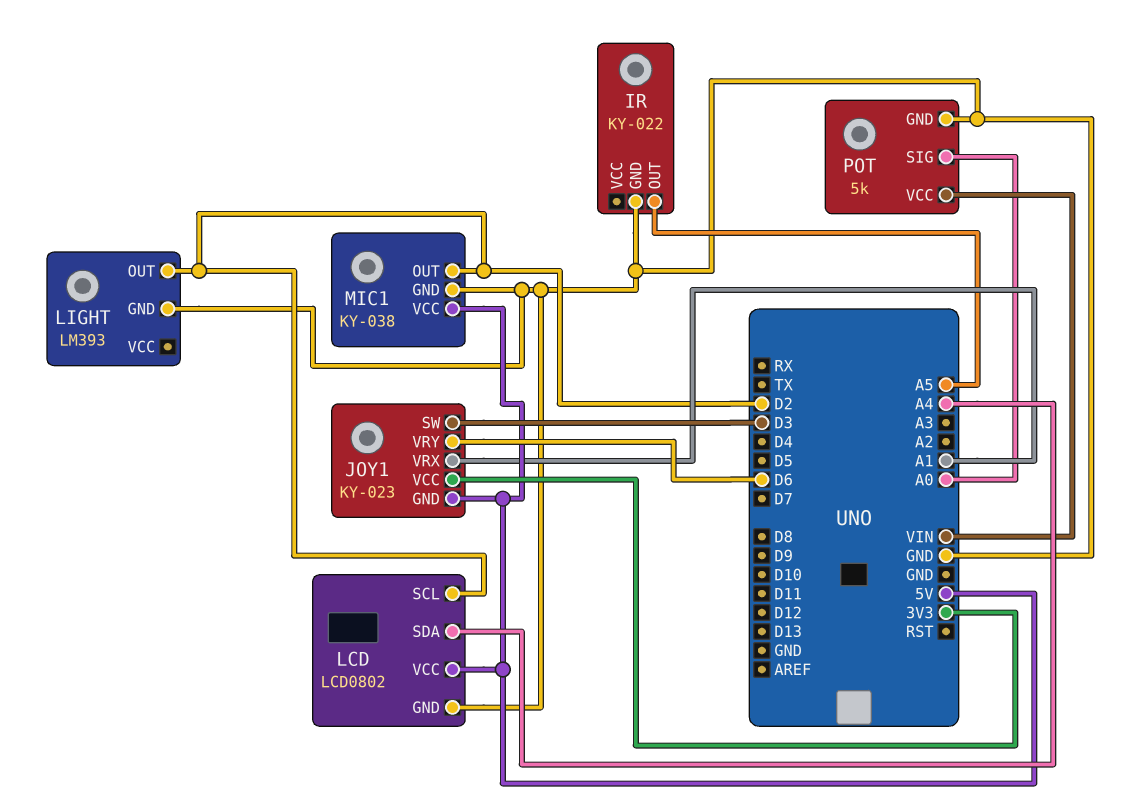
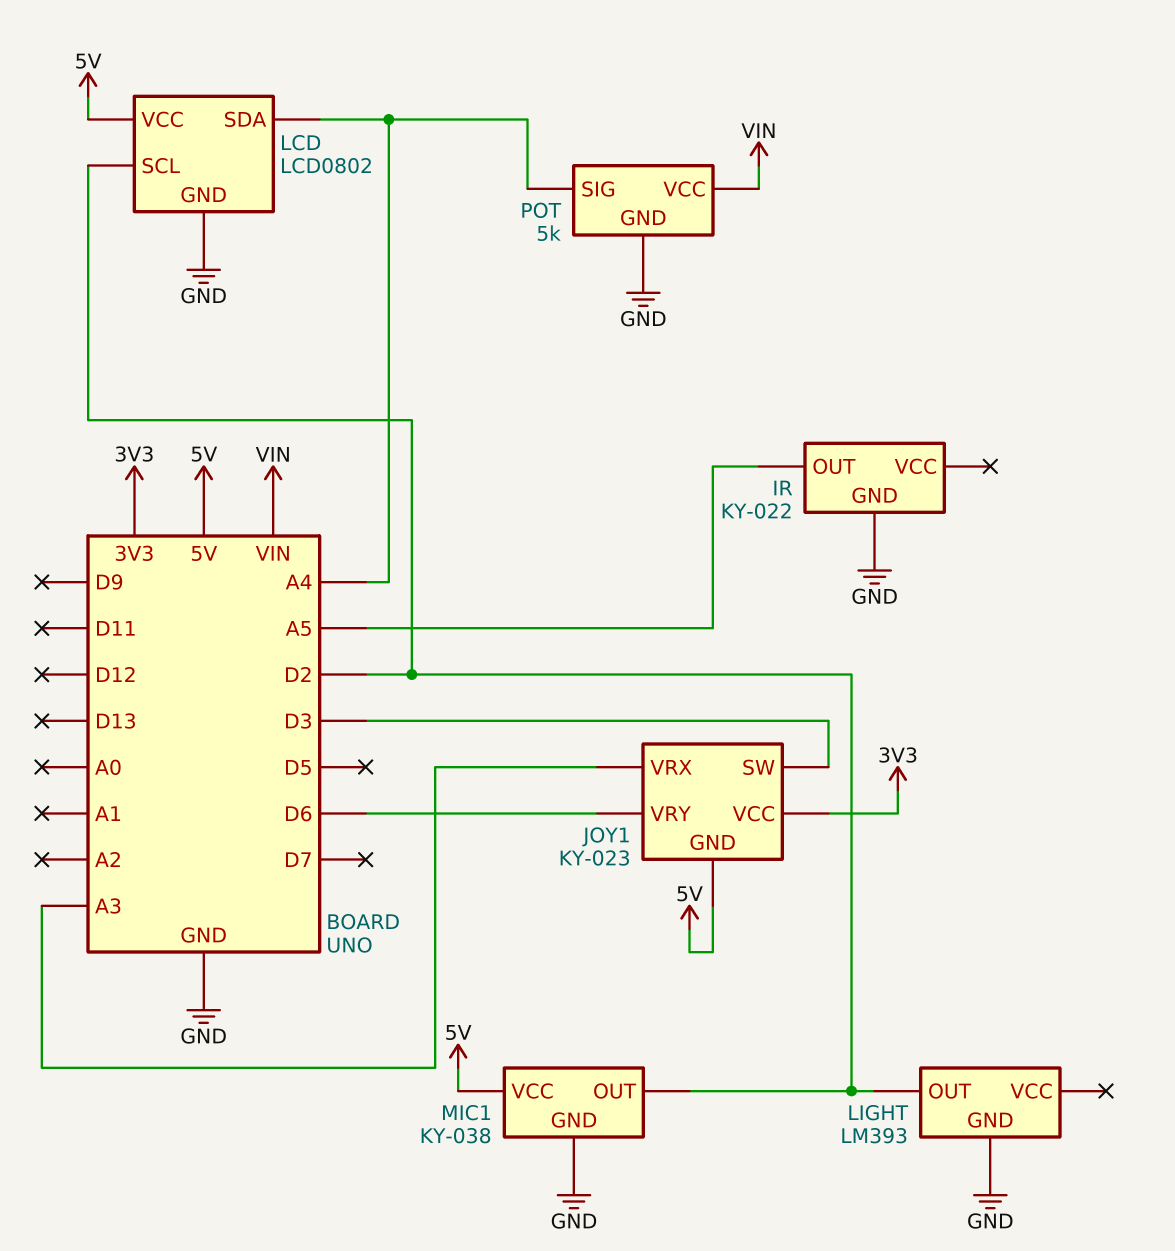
JOY1 pin VRX: A1 -> A3
POT pin SIG: A0 -> A4

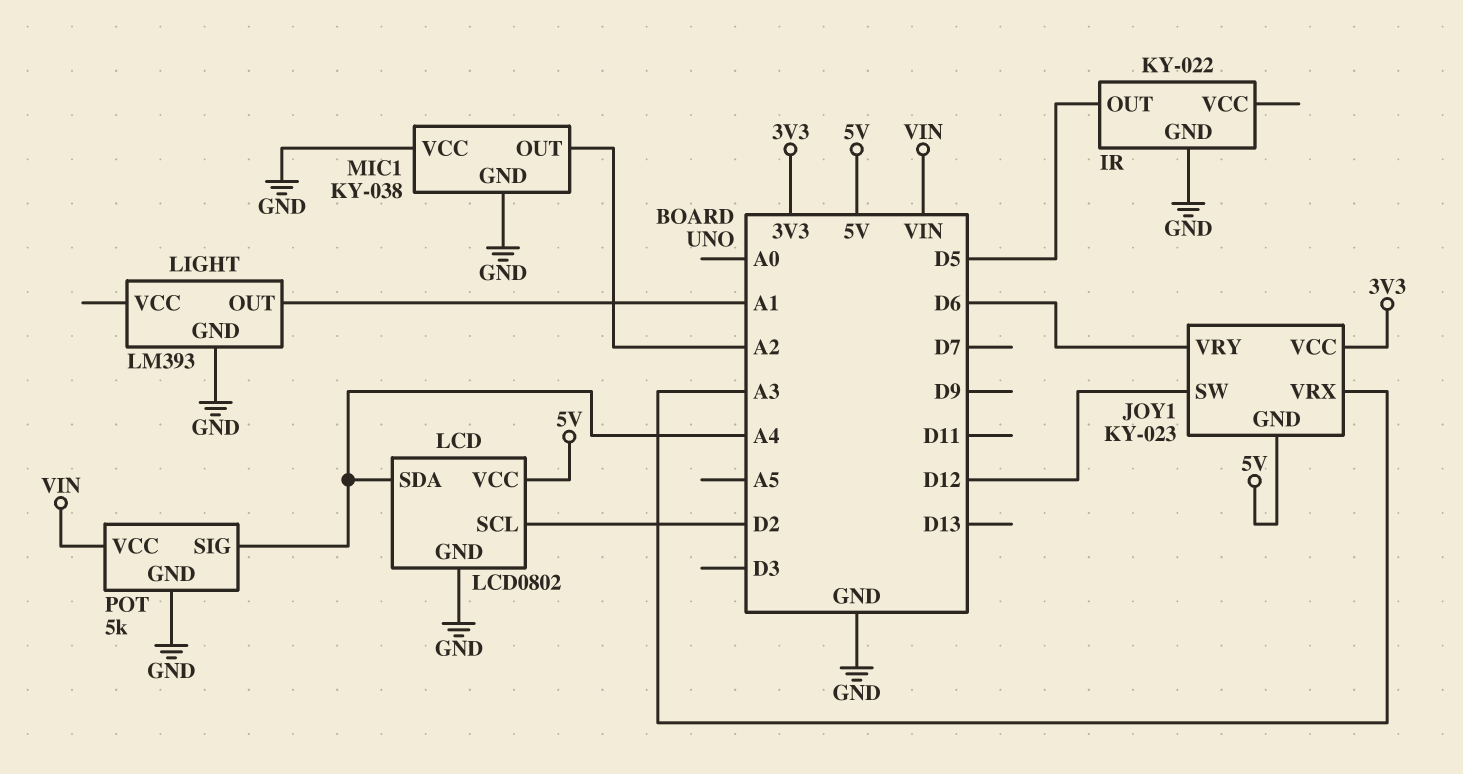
IR pin OUT: A5 -> D5
JOY1 pin SW: D3 -> D12
LIGHT pin OUT: D2 -> A1
MIC1 pin OUT: D2 -> A2
MIC1 pin VCC: 5V -> GND

